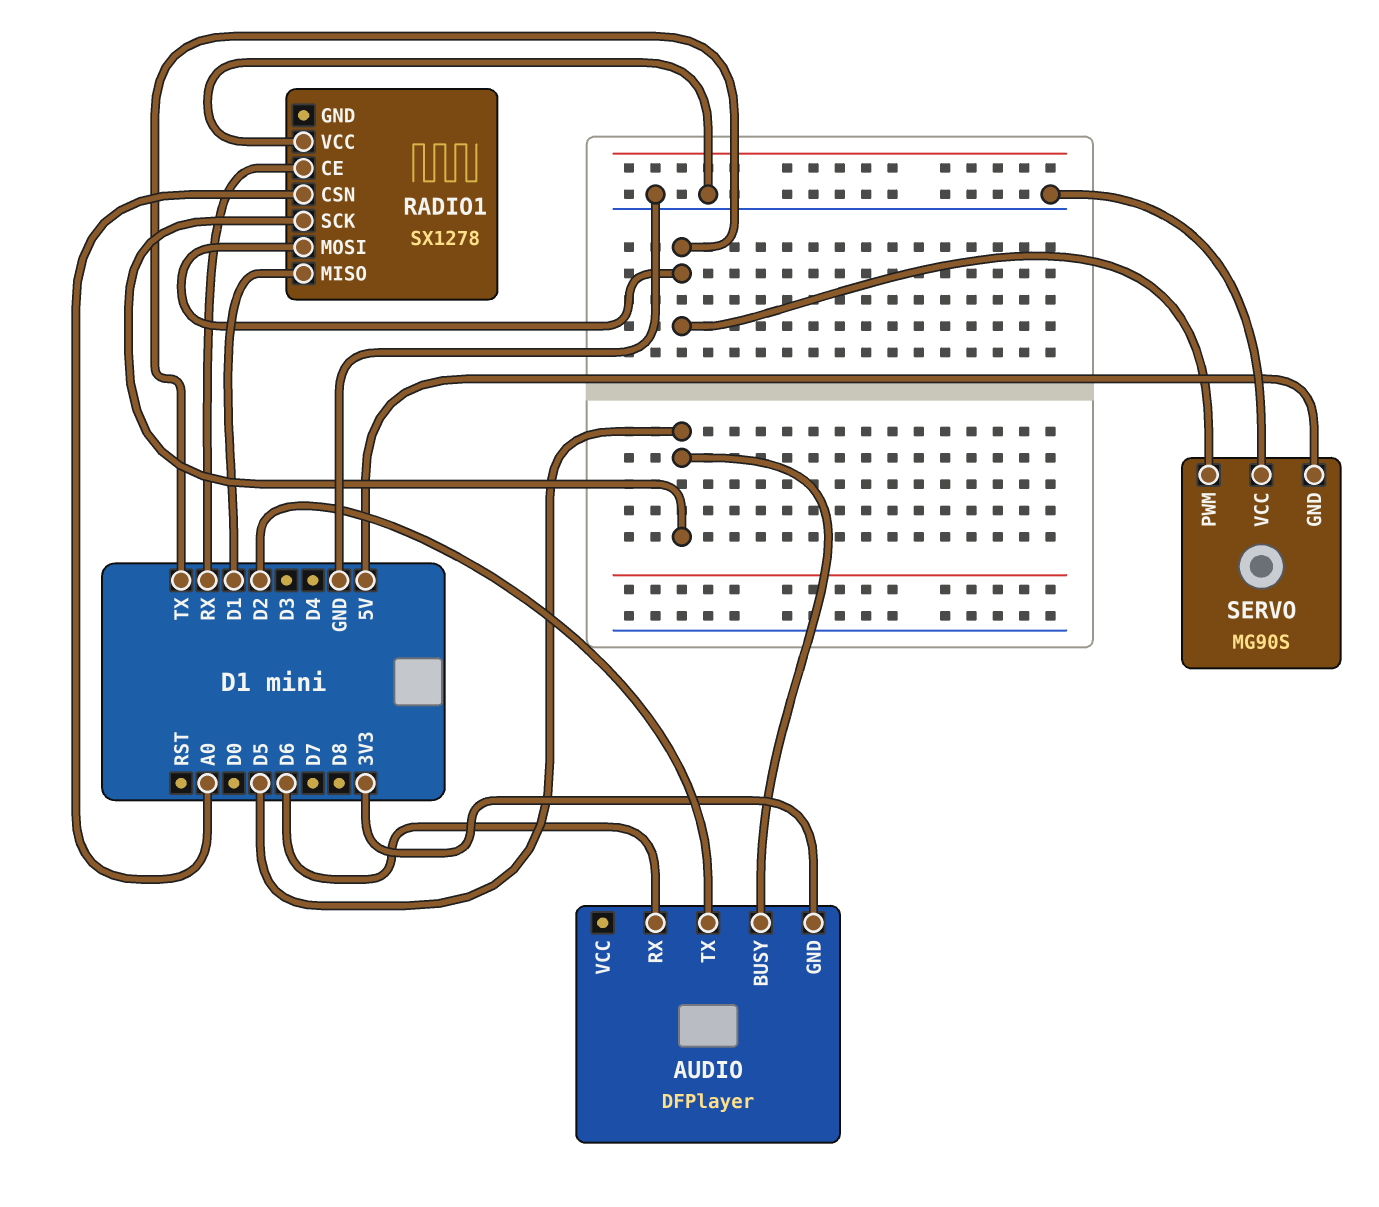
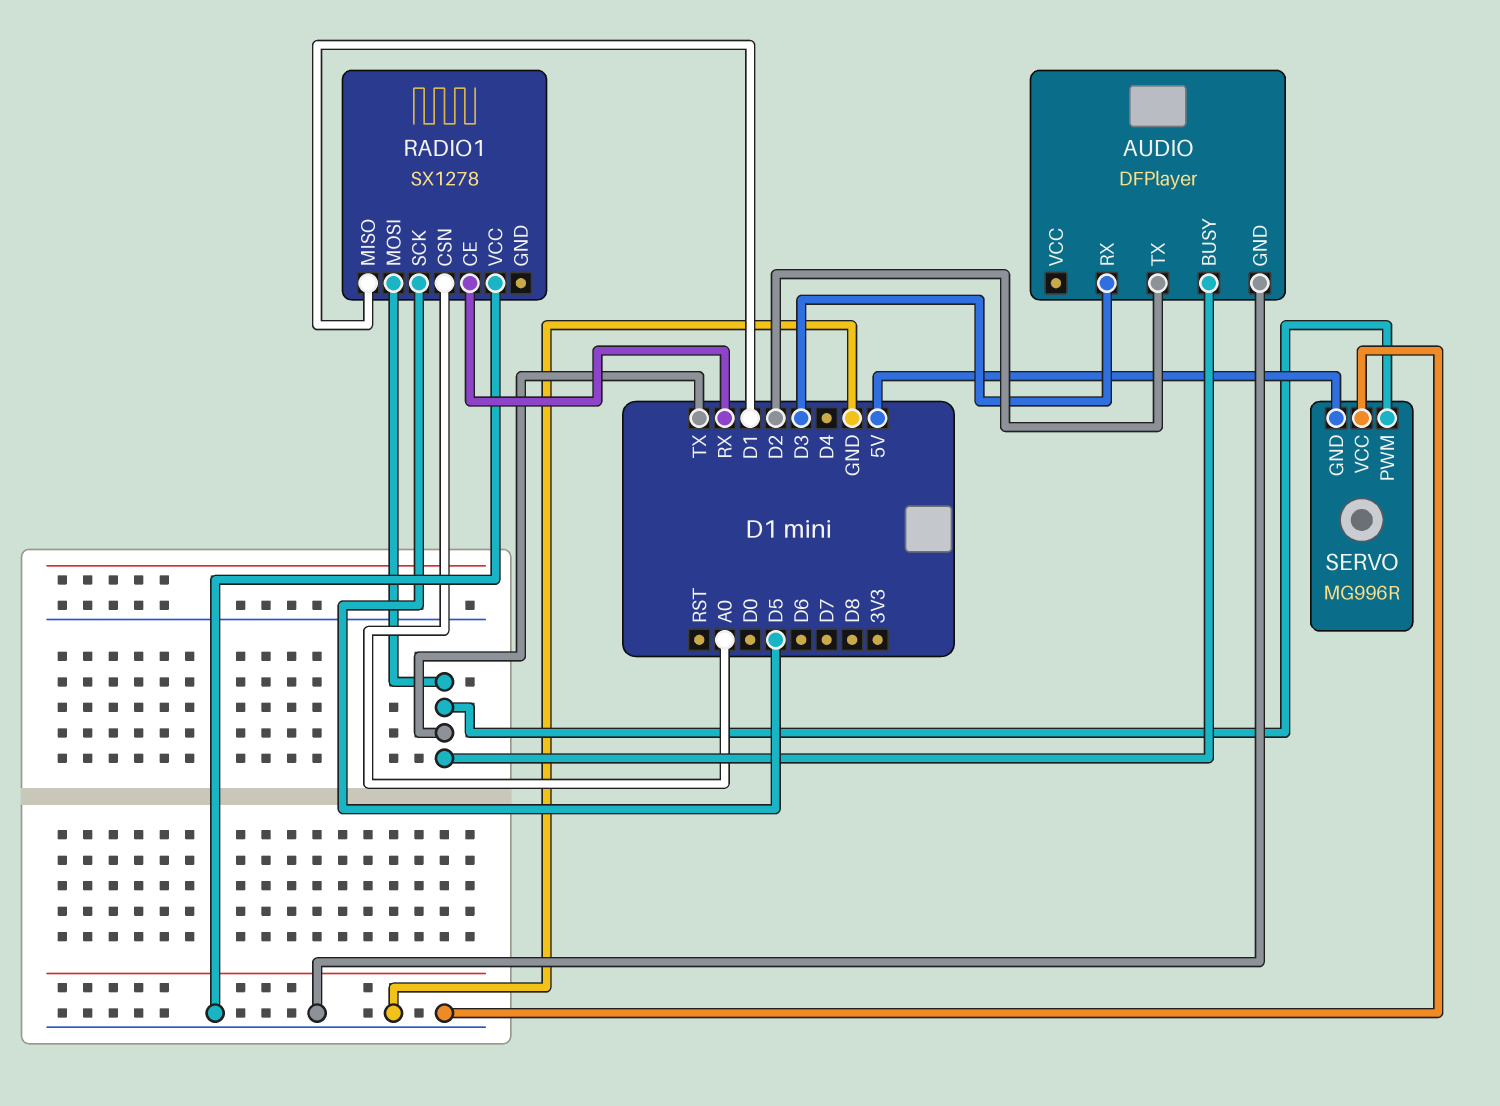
AUDIO pin BUSY: D5 -> TX
AUDIO pin GND: 3V3 -> GND
AUDIO pin RX: D6 -> D3
SERVO: MG90S -> MG996R

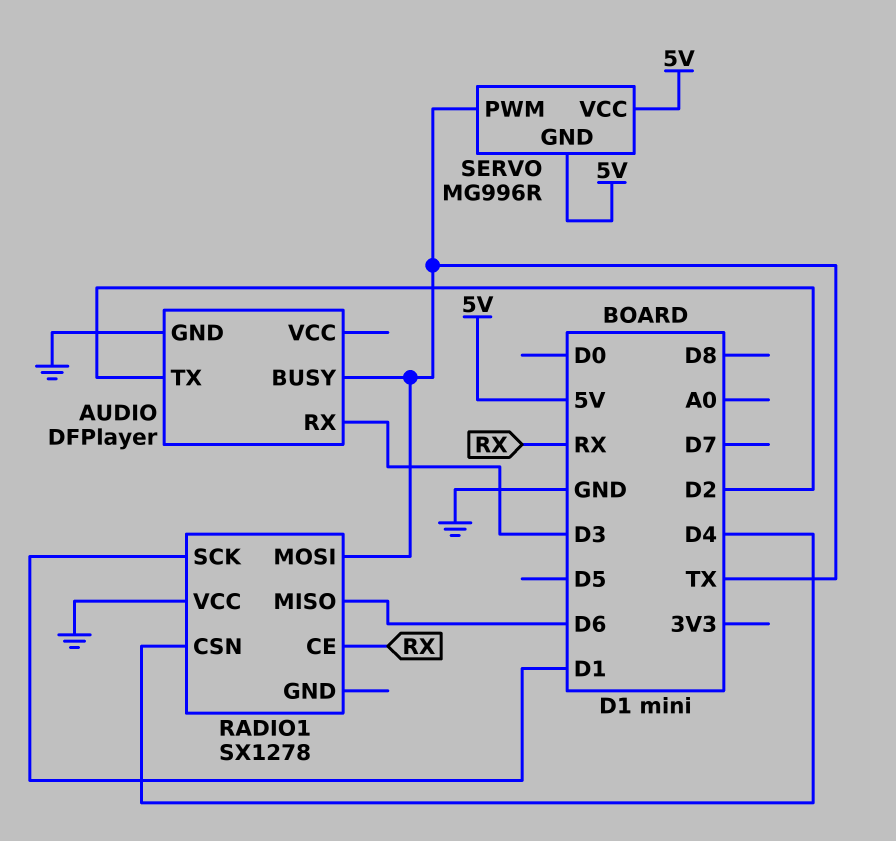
RADIO1 pin CSN: A0 -> D4
RADIO1 pin MISO: D1 -> D6
RADIO1 pin SCK: D5 -> D1
SERVO pin VCC: GND -> 5V

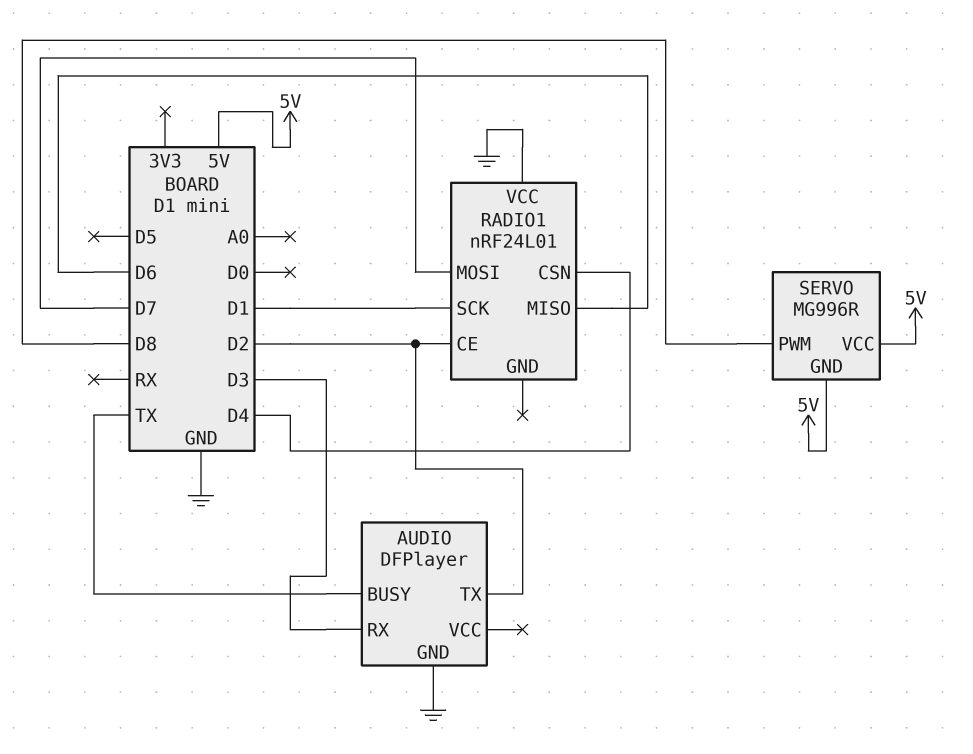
RADIO1: SX1278 -> nRF24L01
RADIO1 pin CE: RX -> D2
RADIO1 pin MOSI: TX -> D7
SERVO pin PWM: TX -> D8

